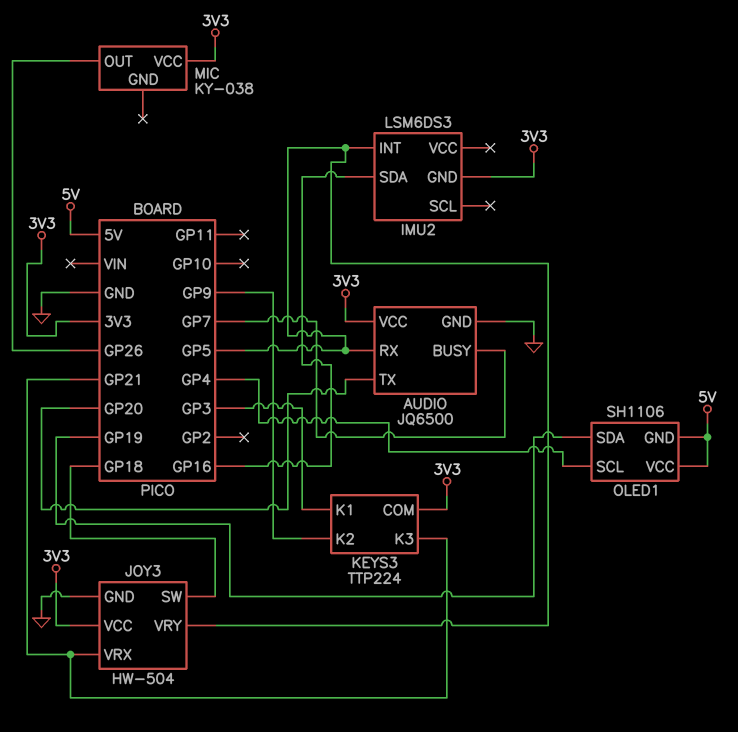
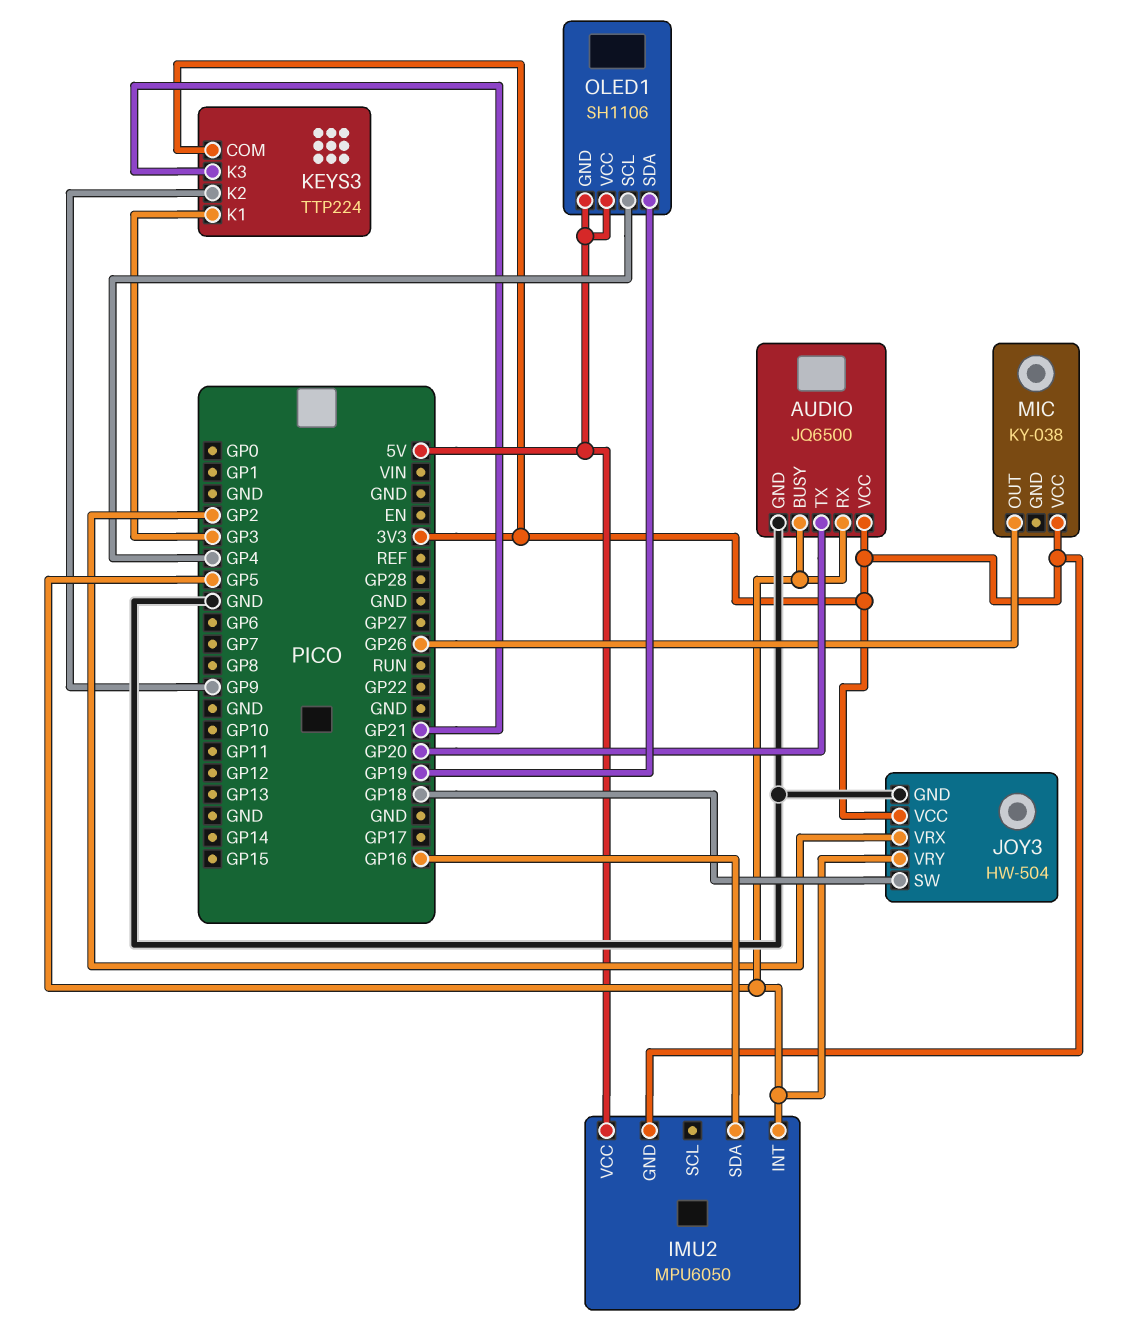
AUDIO pin BUSY: GP7 -> GP5
IMU2: LSM6DS3 -> MPU6050
IMU2 pin VCC: none -> 5V
JOY3 pin VRX: GP21 -> GP2

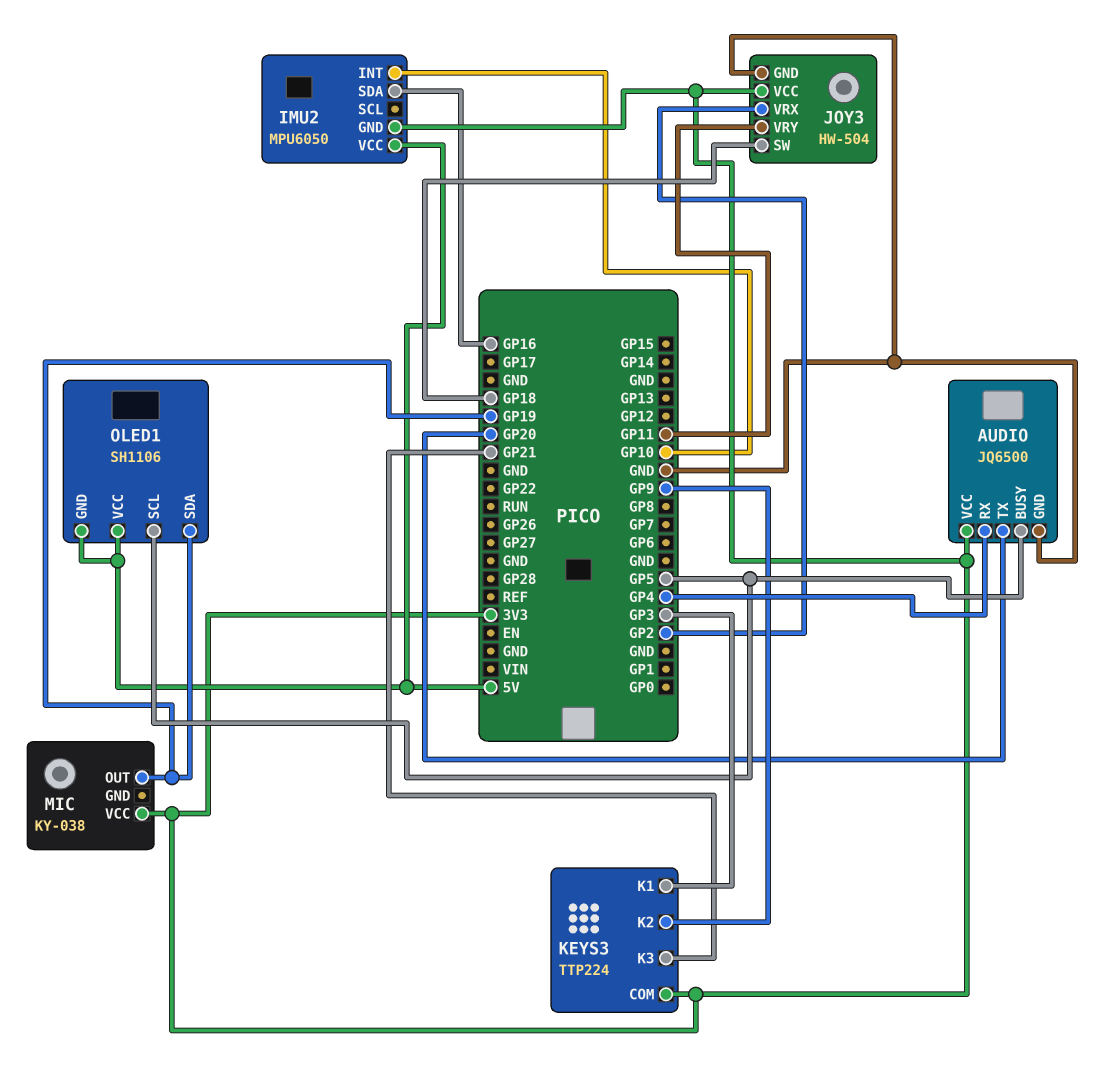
AUDIO pin RX: GP5 -> GP4
IMU2 pin INT: GP5 -> GP10
JOY3 pin VRY: GP5 -> GP11
MIC pin OUT: GP26 -> GP19
OLED1 pin SCL: GP4 -> GP5

